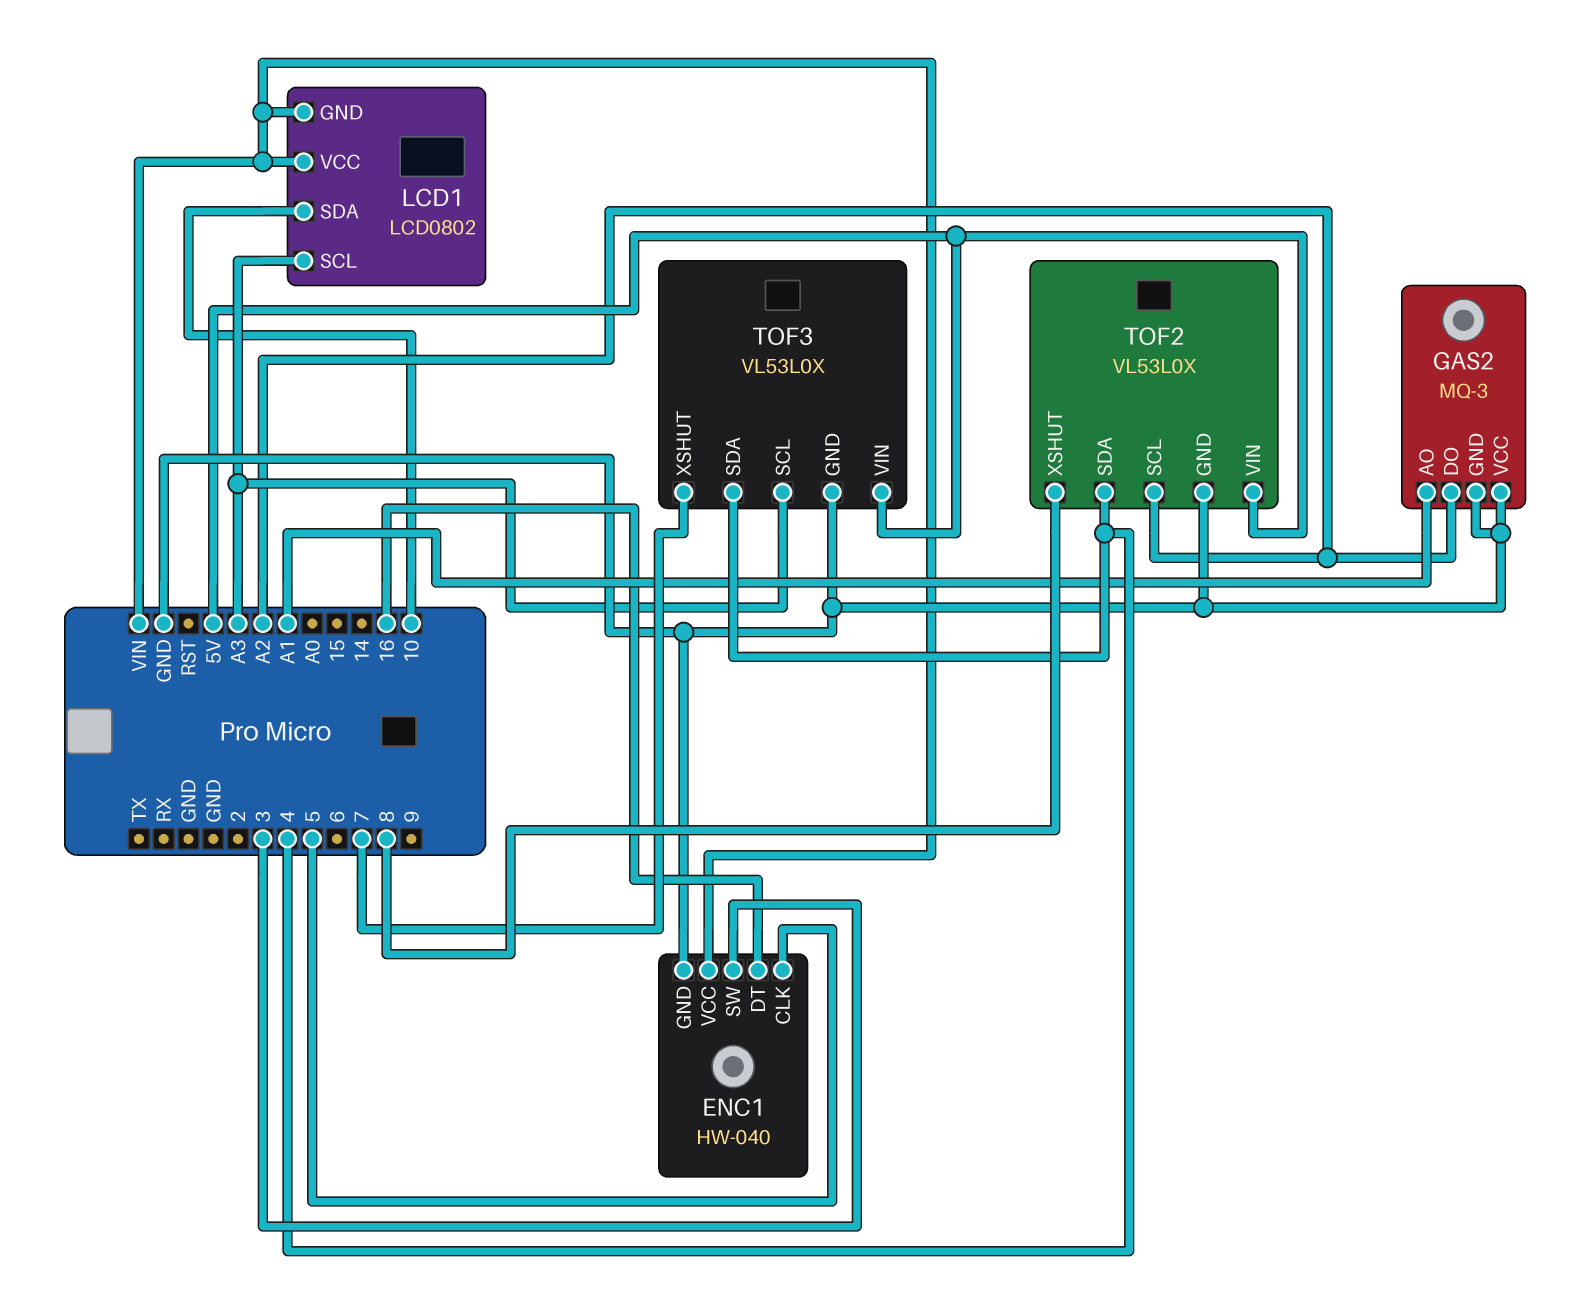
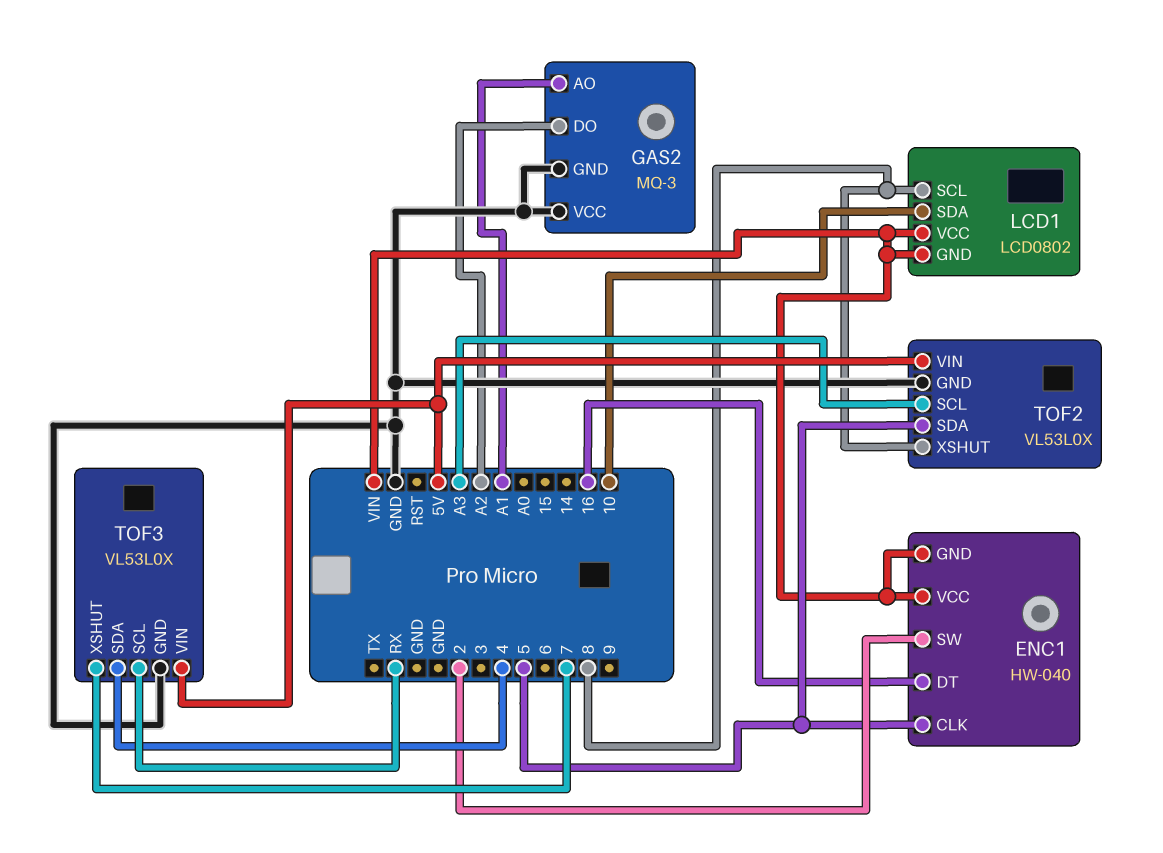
ENC1 pin GND: GND -> VIN
ENC1 pin SW: 3 -> 2
LCD1 pin SCL: A3 -> 8
TOF2 pin SCL: A2 -> A3
TOF2 pin SDA: 4 -> 5
TOF3 pin SCL: A3 -> RX

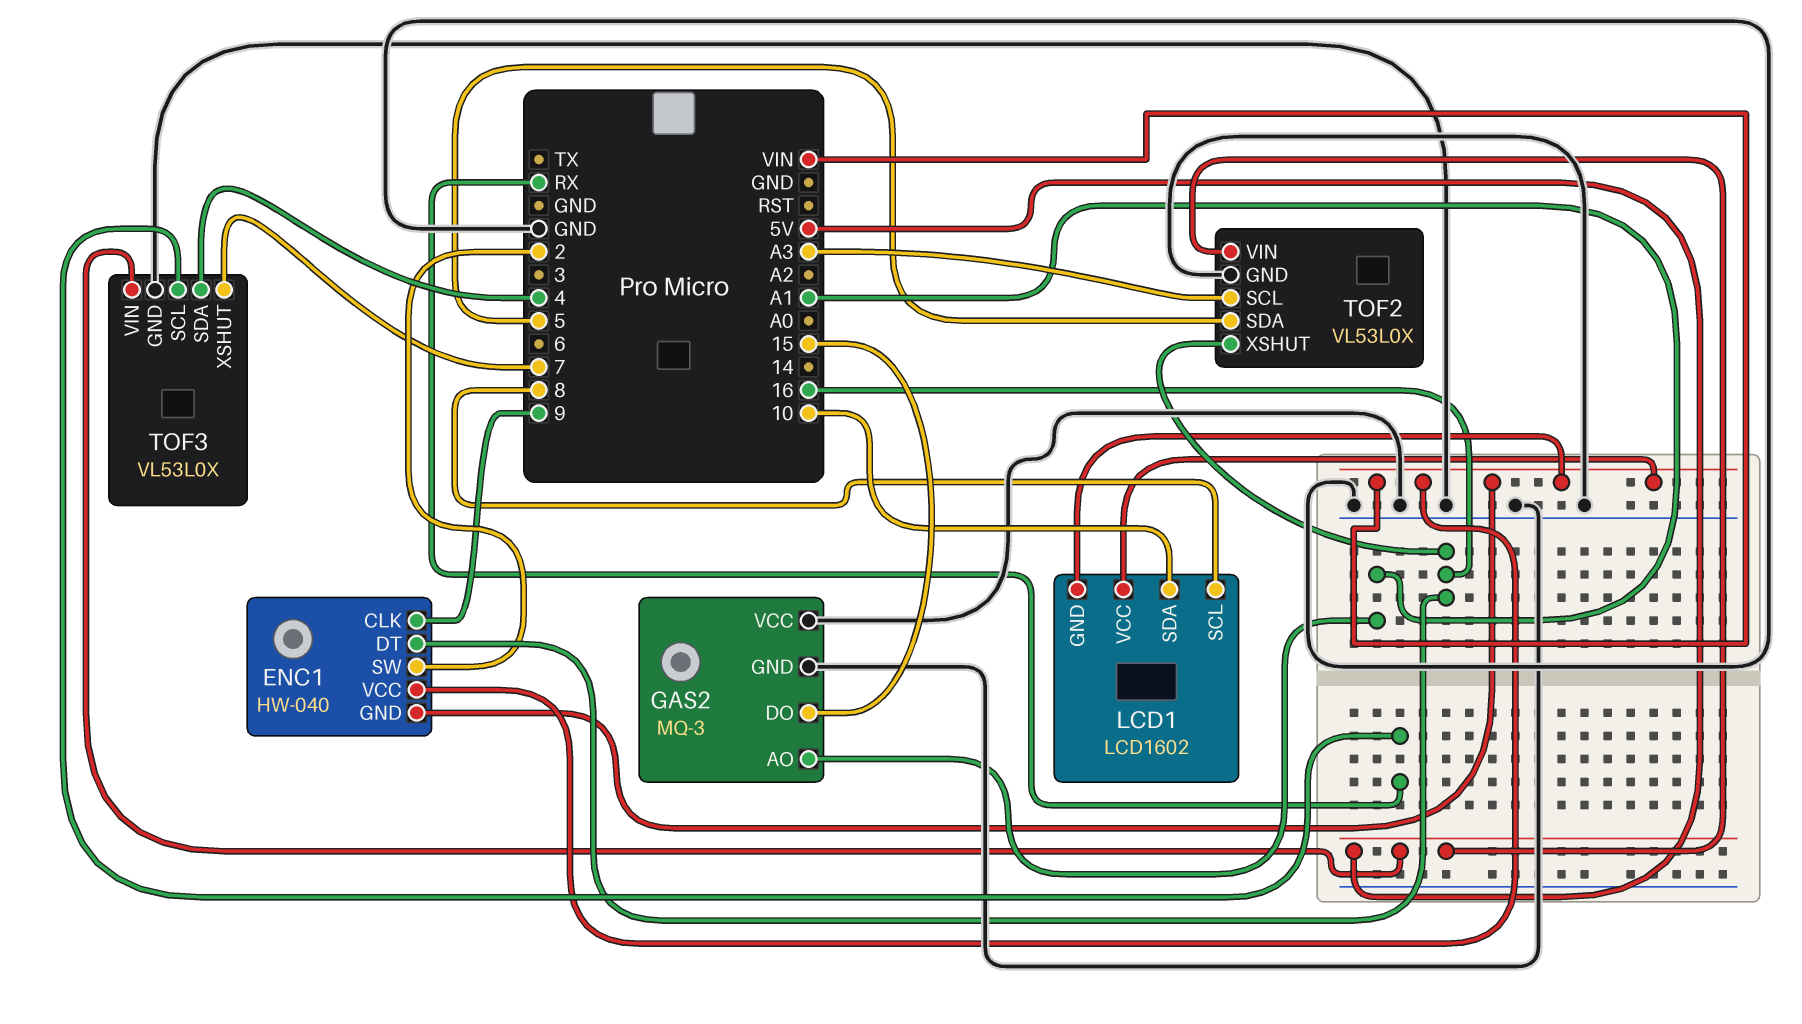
ENC1 pin CLK: 5 -> 9
GAS2 pin DO: A2 -> 15
LCD1: LCD0802 -> LCD1602
TOF2 pin XSHUT: 8 -> 16

